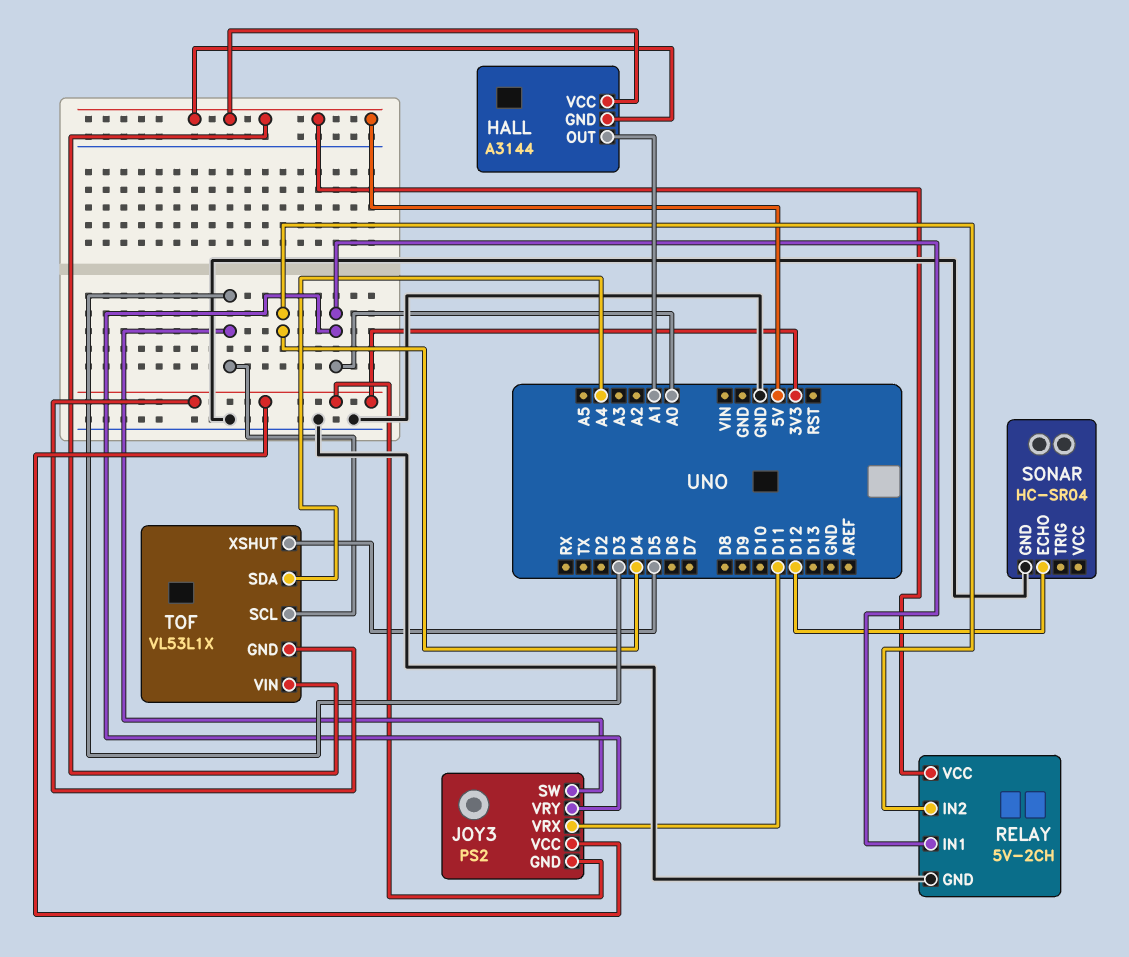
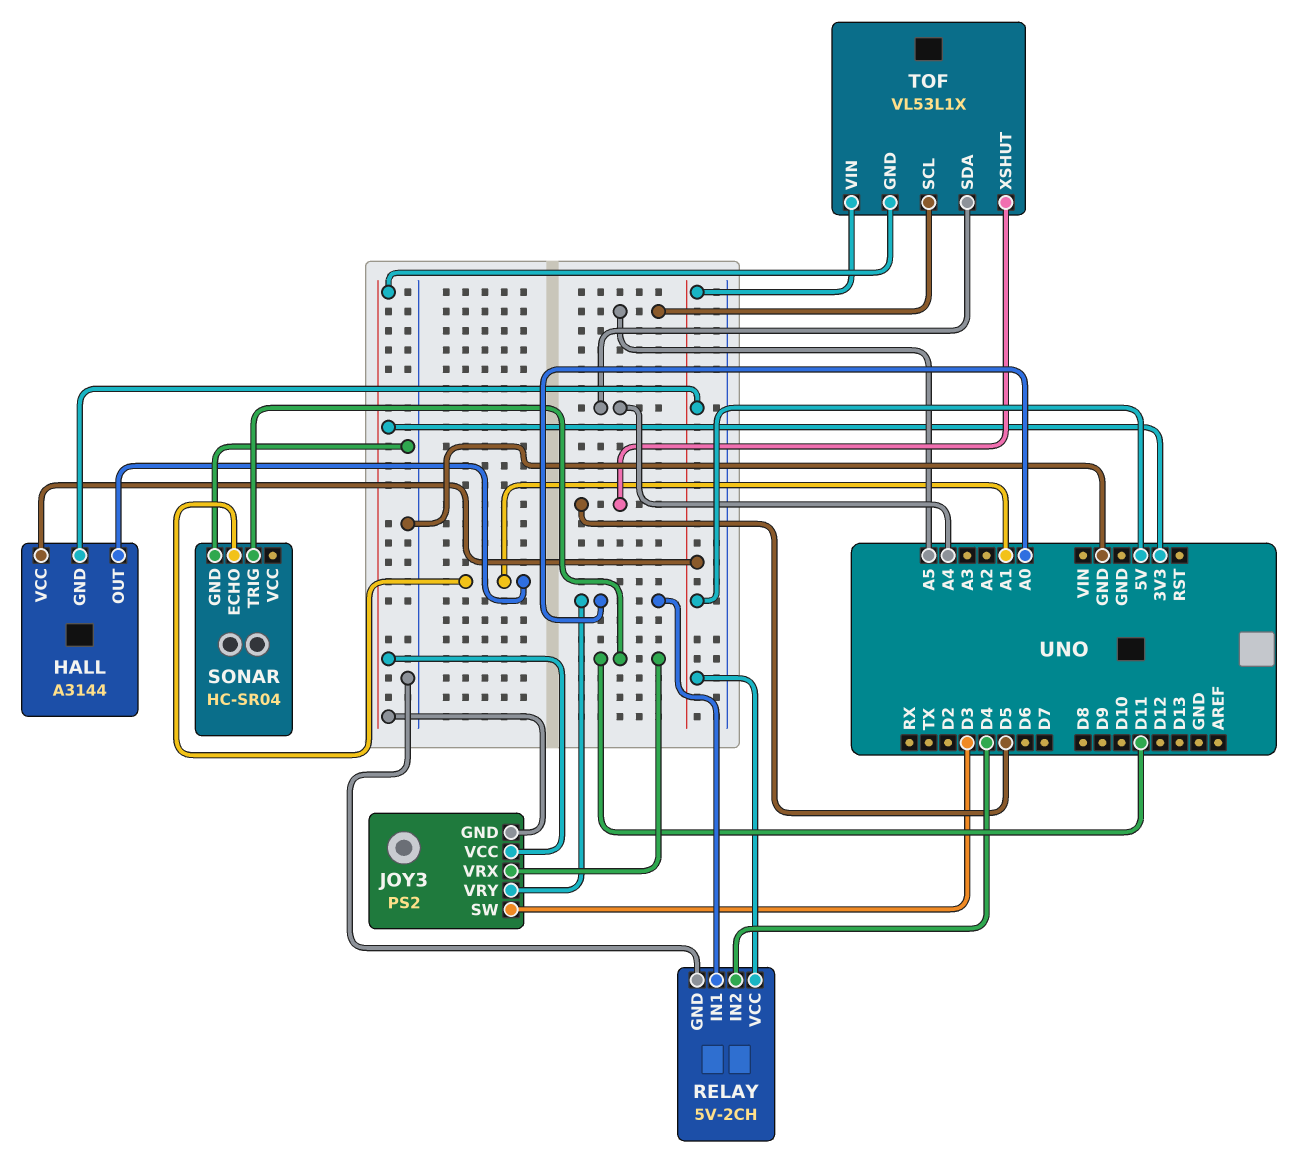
SONAR pin ECHO: D12 -> A1
SONAR pin TRIG: none -> D11
TOF pin SCL: D3 -> A5

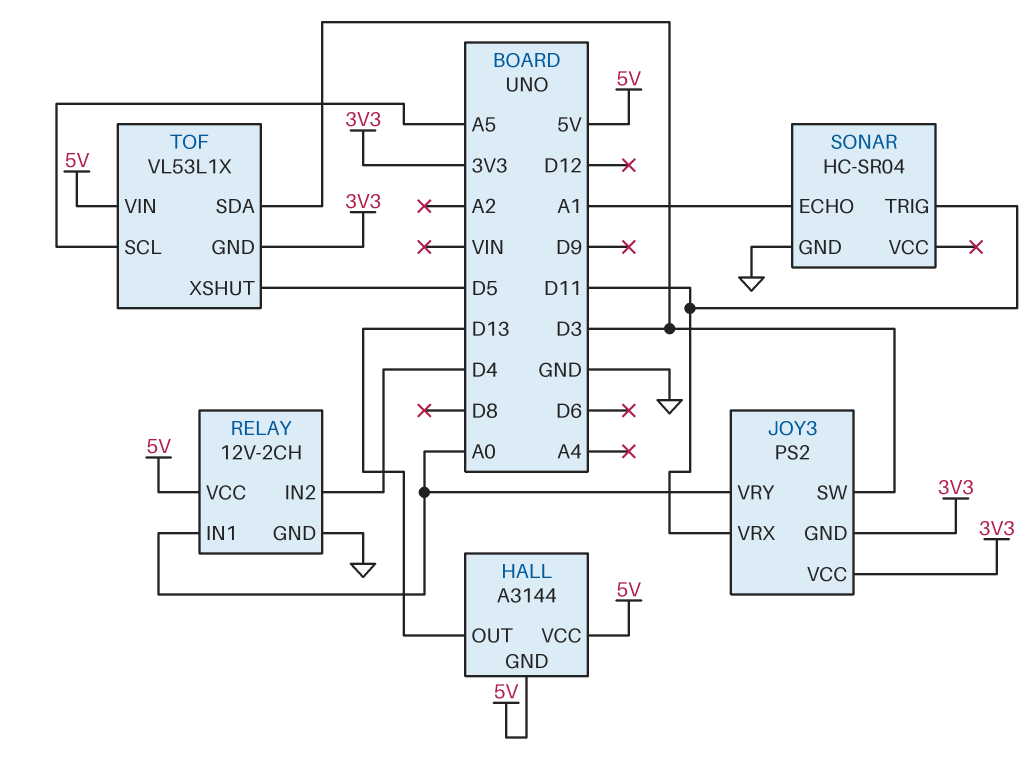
HALL pin OUT: A1 -> D13
RELAY: 5V-2CH -> 12V-2CH
TOF pin SDA: A4 -> D3

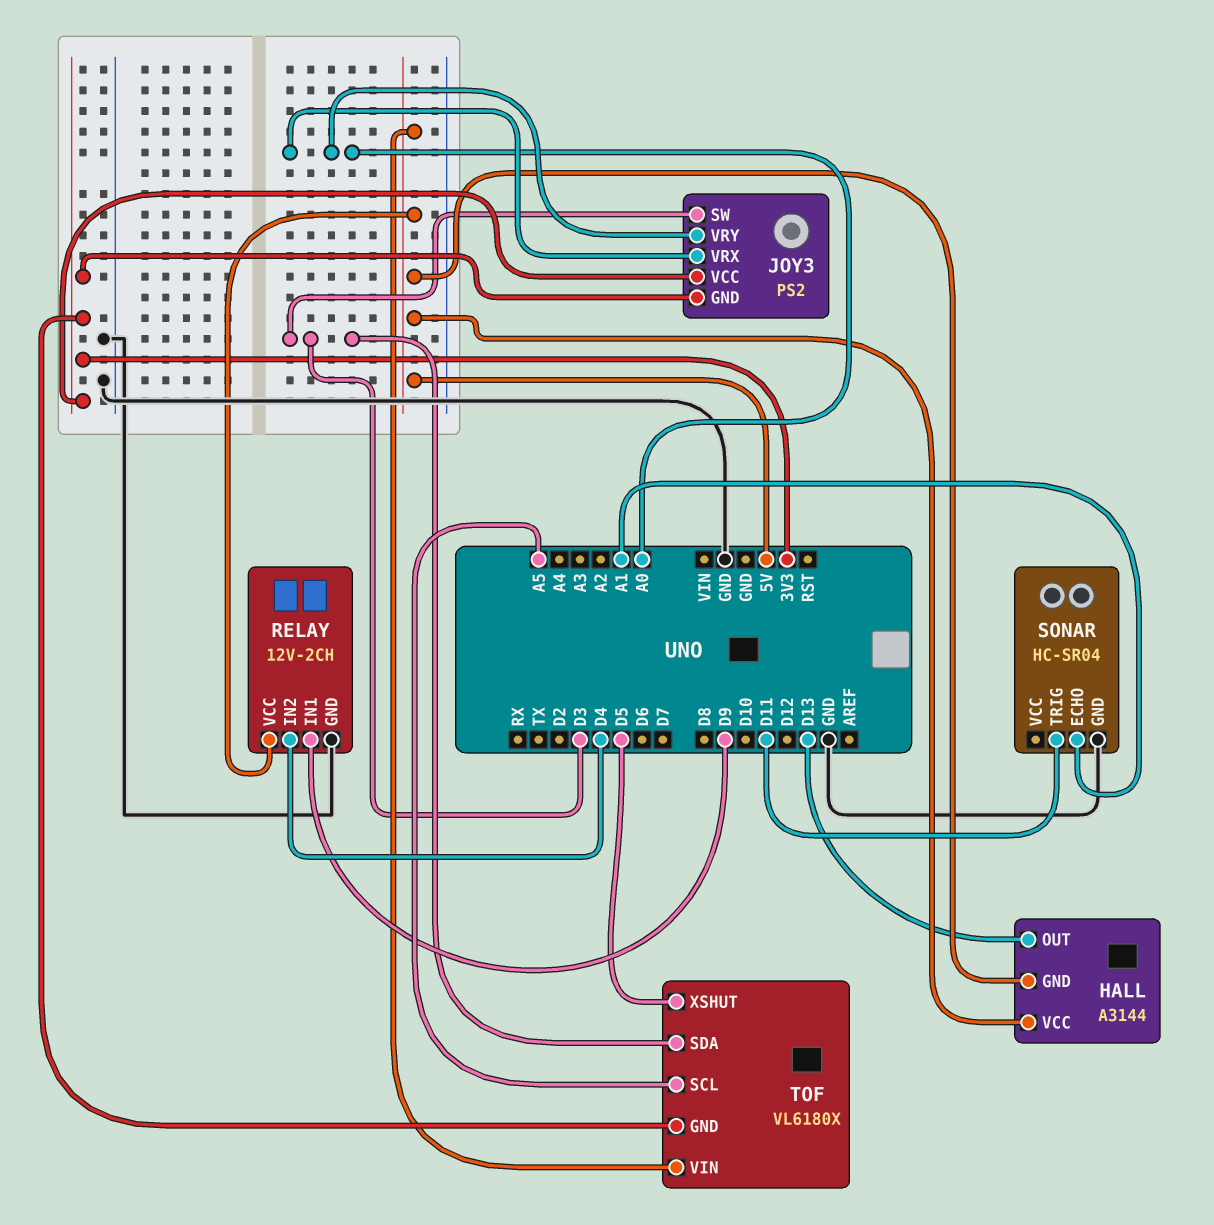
JOY3 pin VRX: D11 -> A0
RELAY pin IN1: A0 -> D9
TOF: VL53L1X -> VL6180X

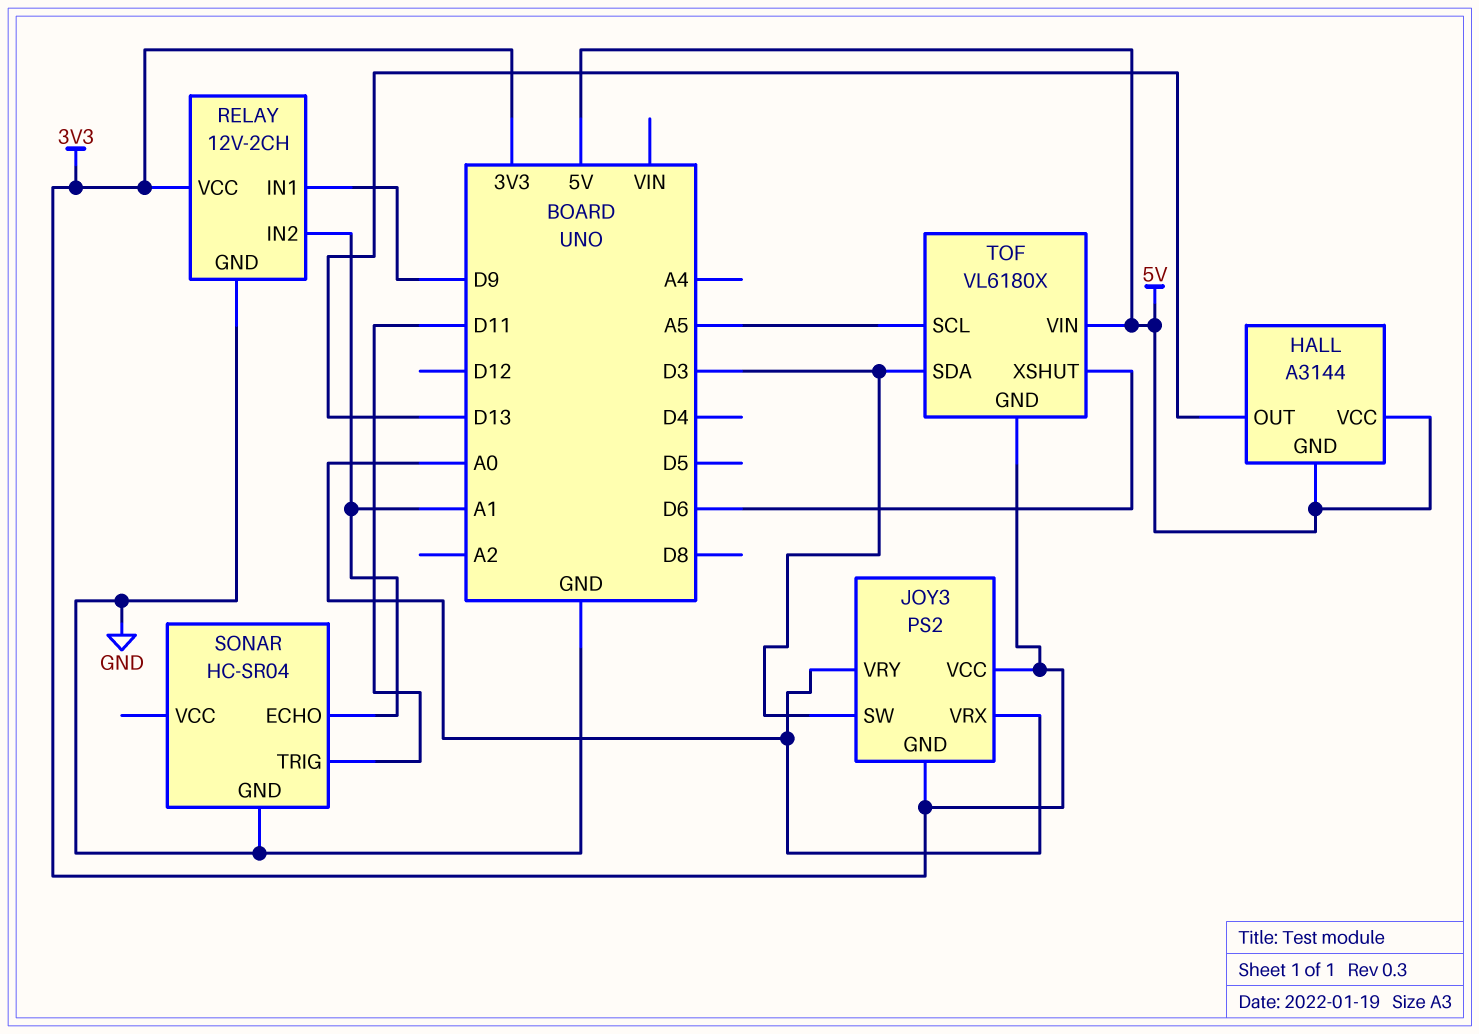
RELAY pin IN2: D4 -> A1
RELAY pin VCC: 5V -> 3V3
TOF pin XSHUT: D5 -> D6

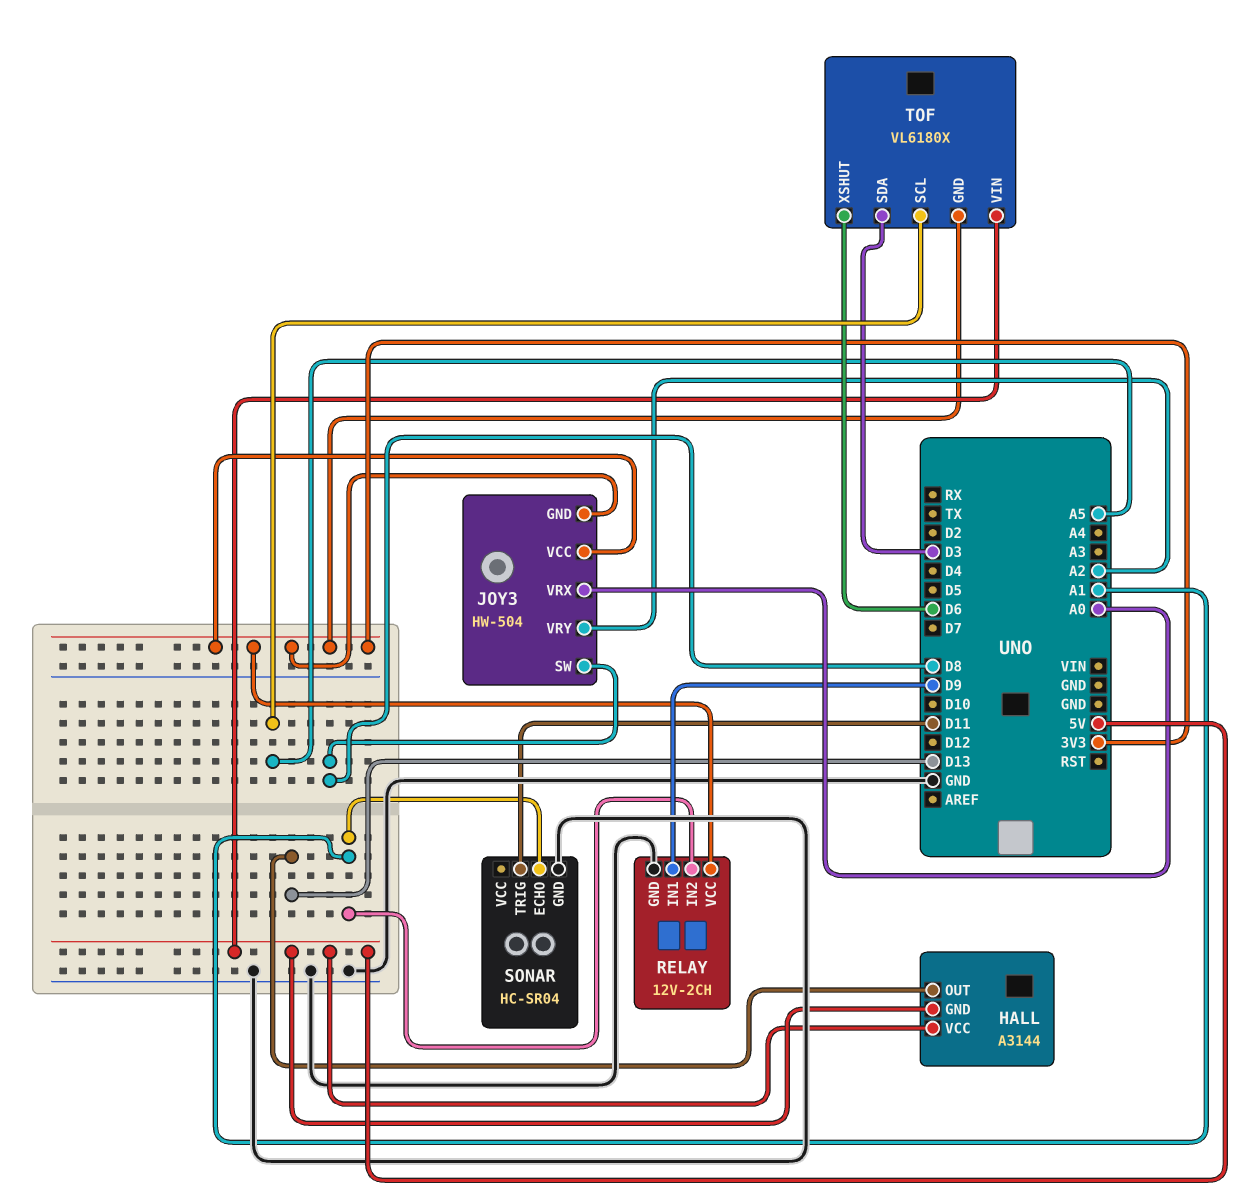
JOY3: PS2 -> HW-504
JOY3 pin SW: D3 -> D8
JOY3 pin VRY: A0 -> A2

